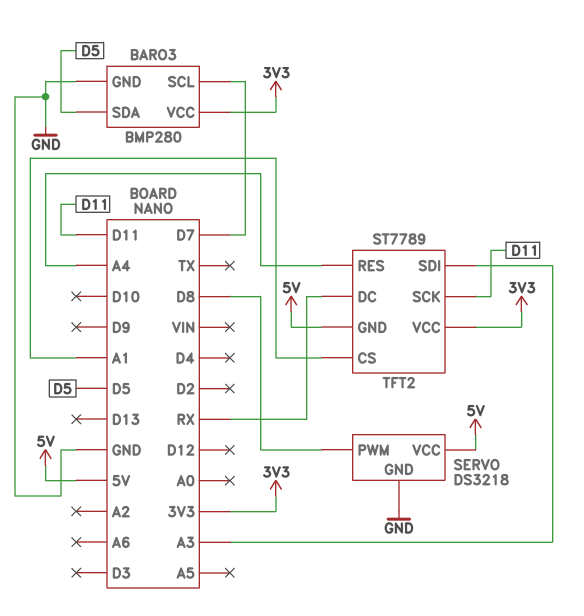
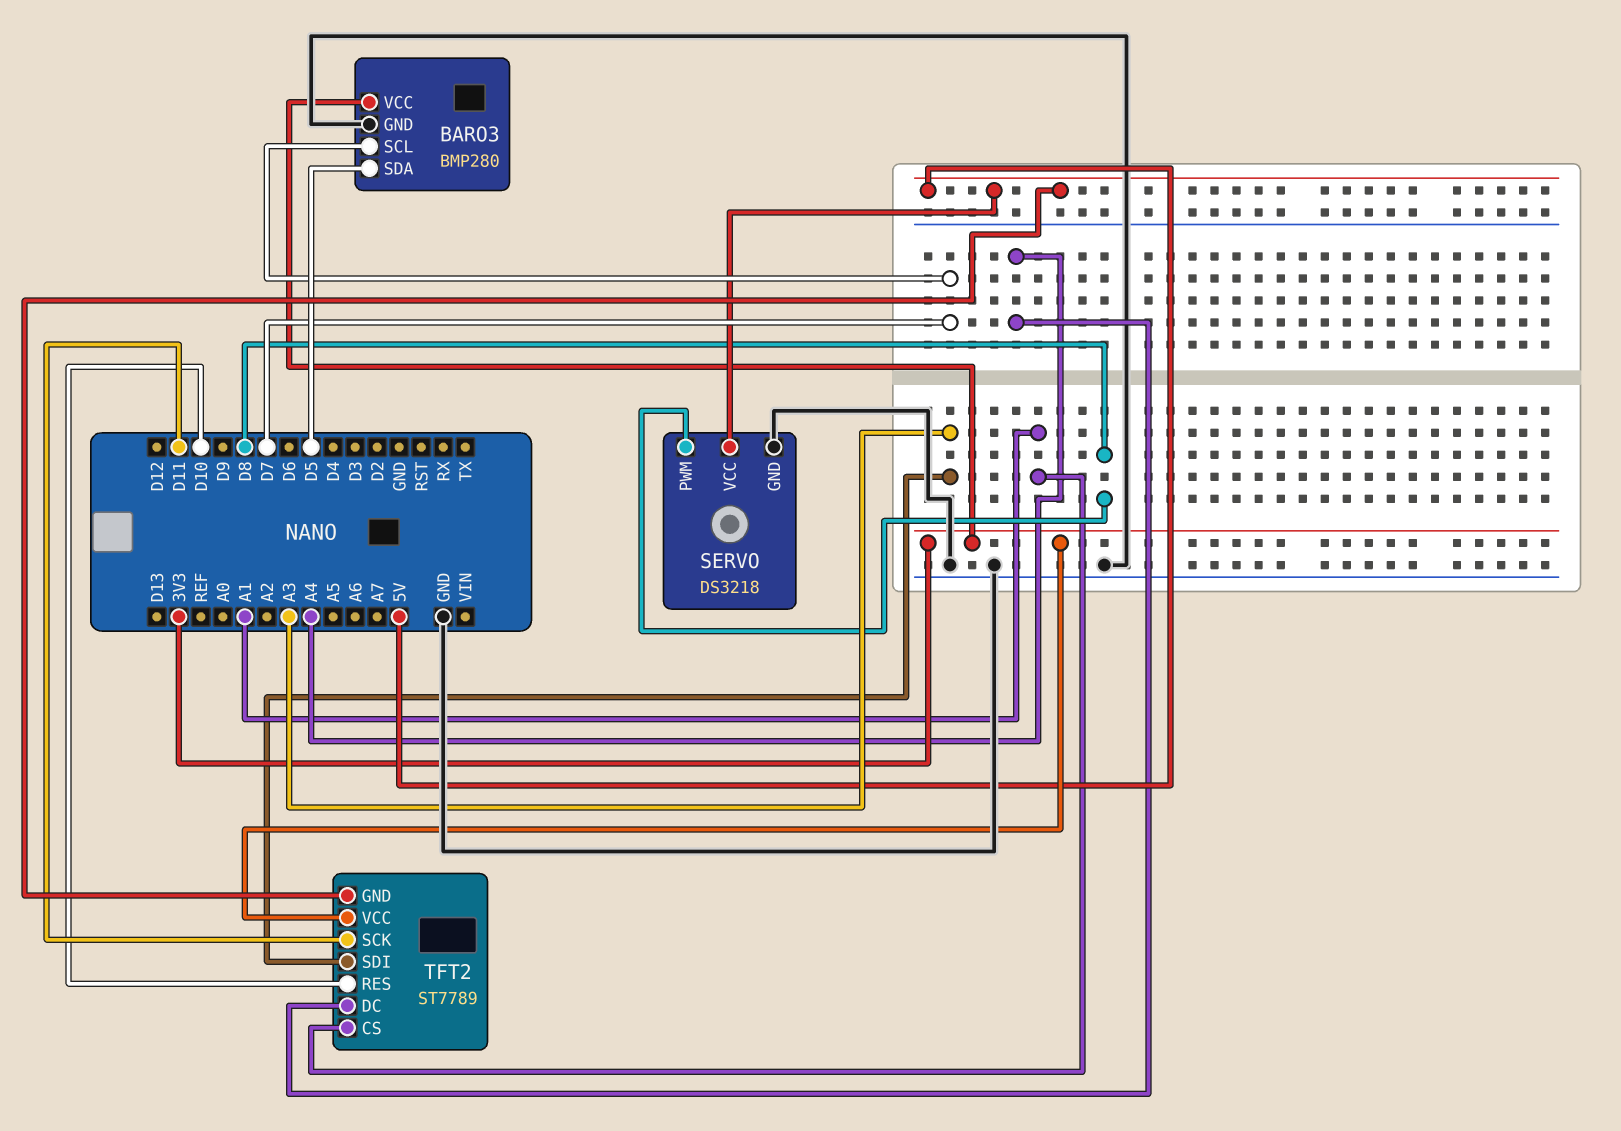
TFT2 pin DC: RX -> A4
TFT2 pin RES: A4 -> D10

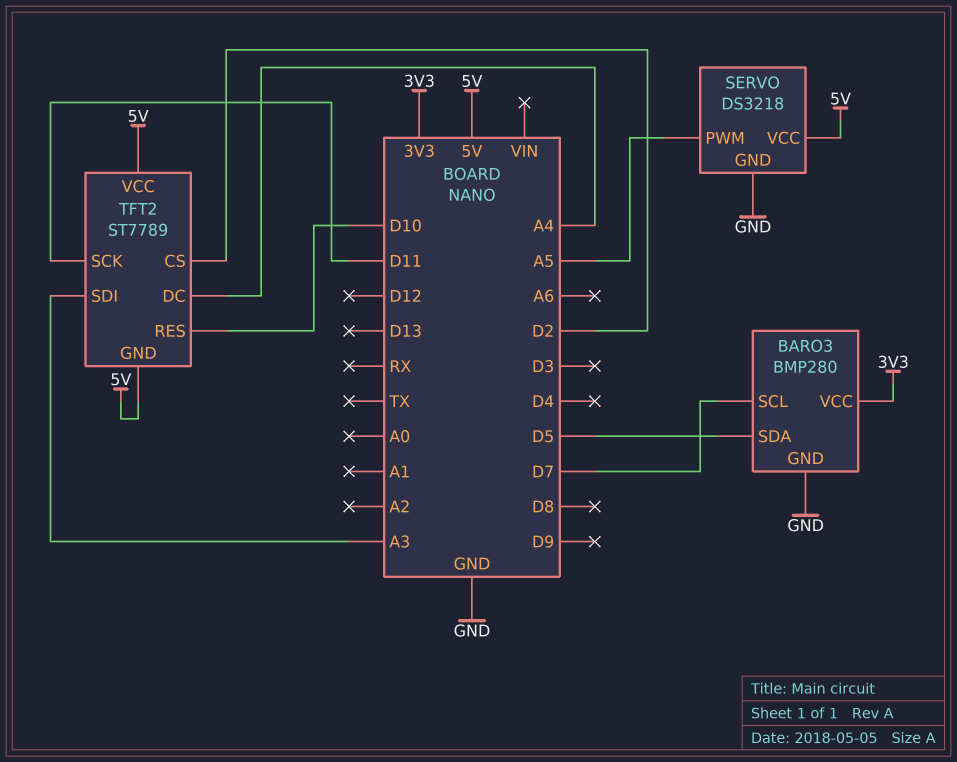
SERVO pin PWM: D8 -> A5
TFT2 pin CS: A1 -> D2
TFT2 pin VCC: 3V3 -> 5V

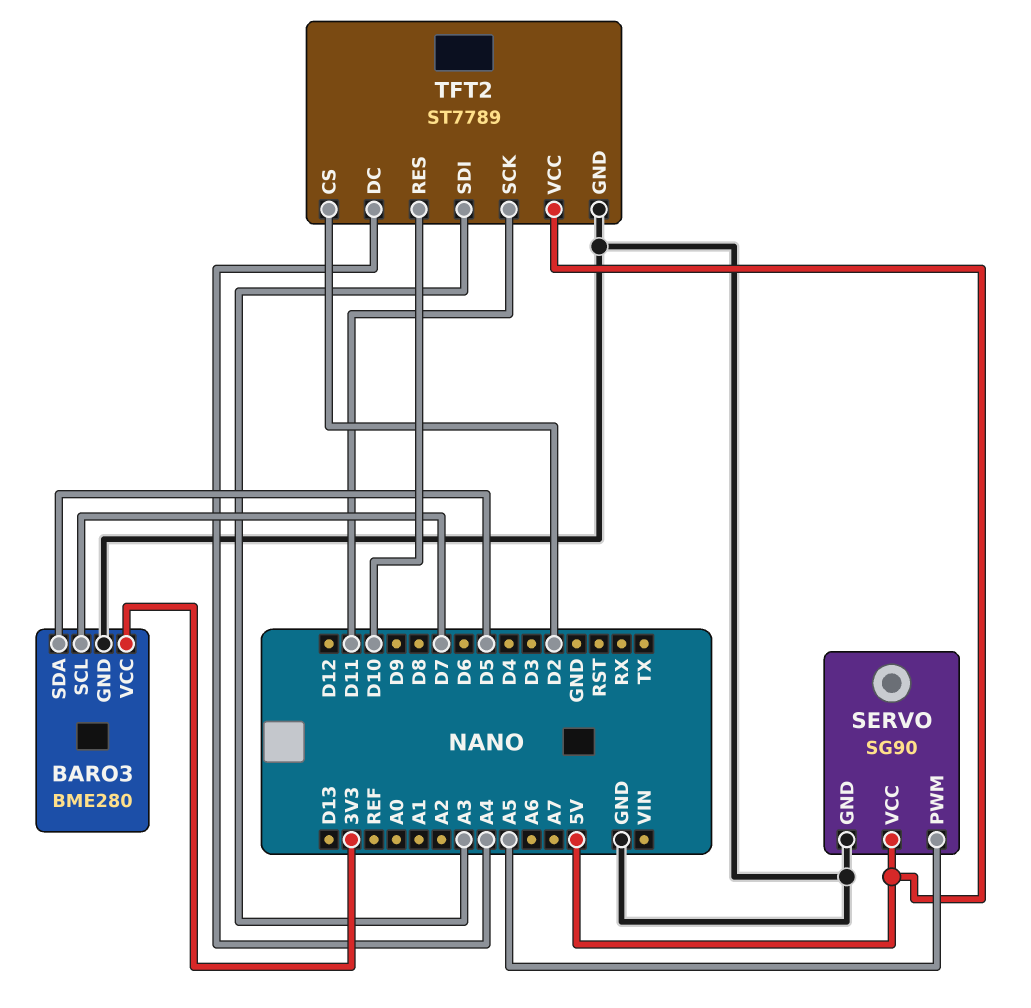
BARO3: BMP280 -> BME280
SERVO: DS3218 -> SG90
TFT2 pin GND: 5V -> GND

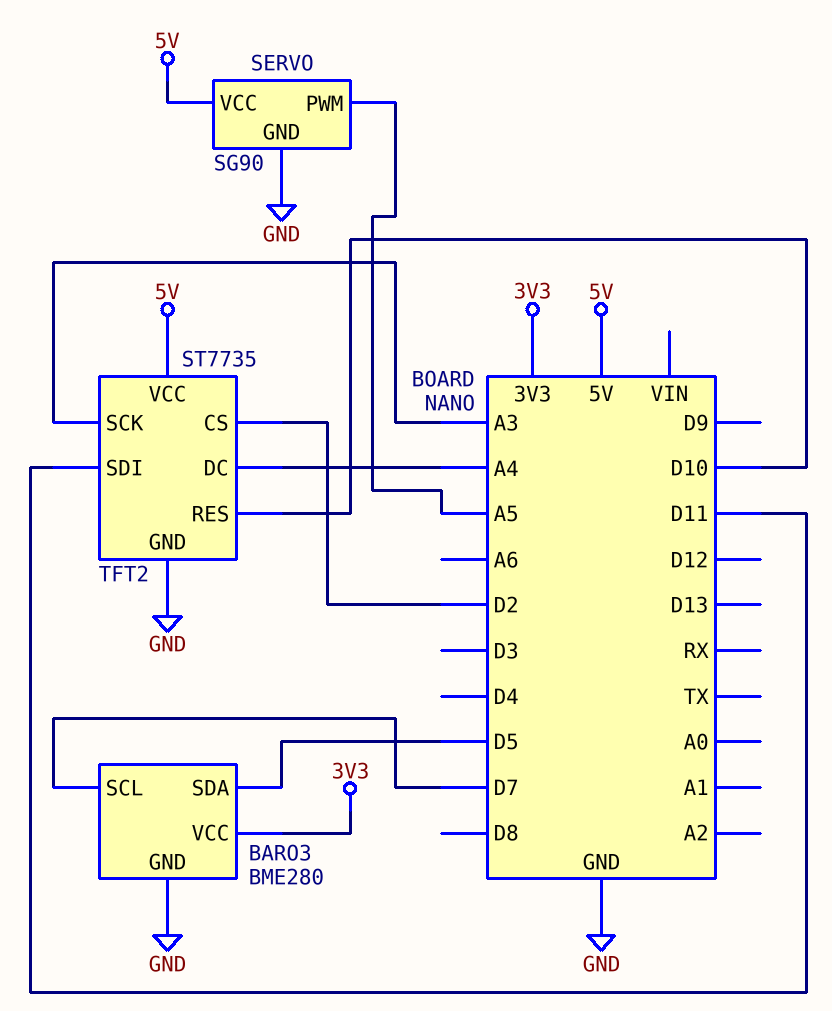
TFT2: ST7789 -> ST7735
TFT2 pin SCK: D11 -> A3
TFT2 pin SDI: A3 -> D11

